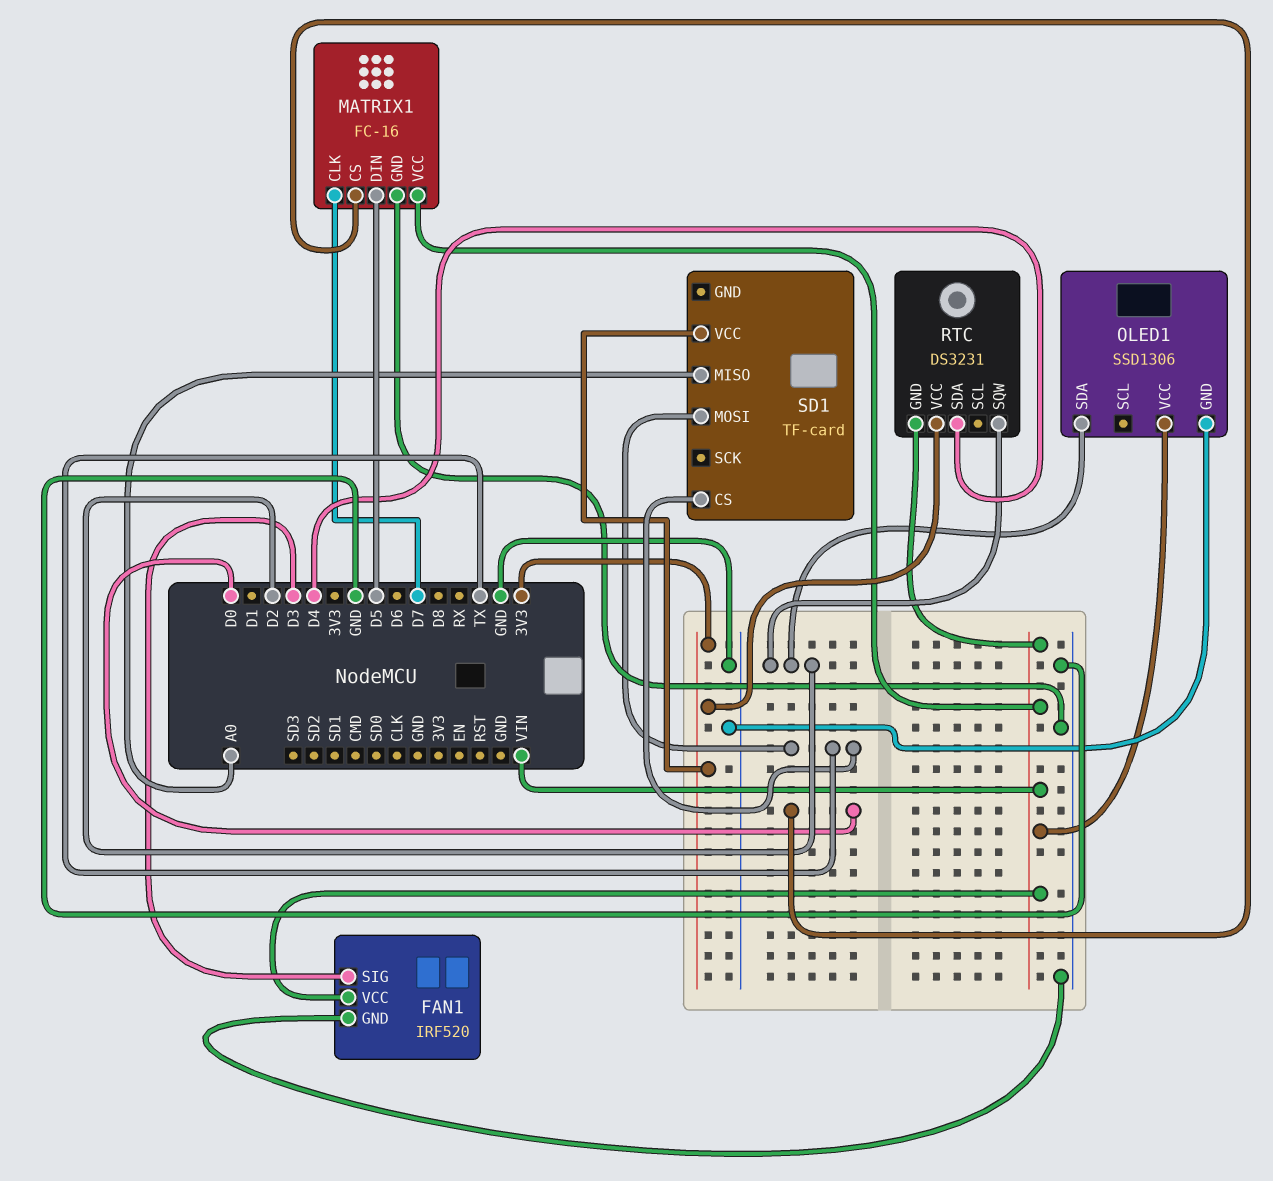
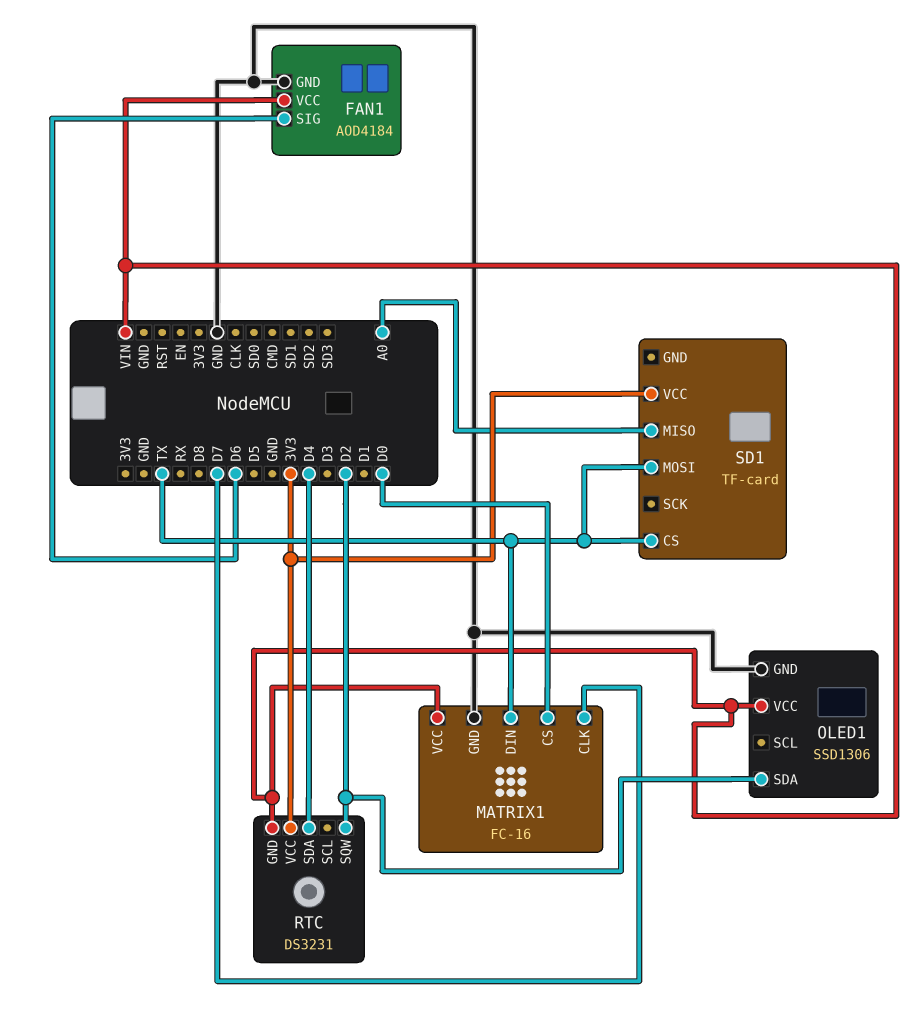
FAN1: IRF520 -> AOD4184
FAN1 pin SIG: D3 -> D6
MATRIX1 pin DIN: D5 -> TX

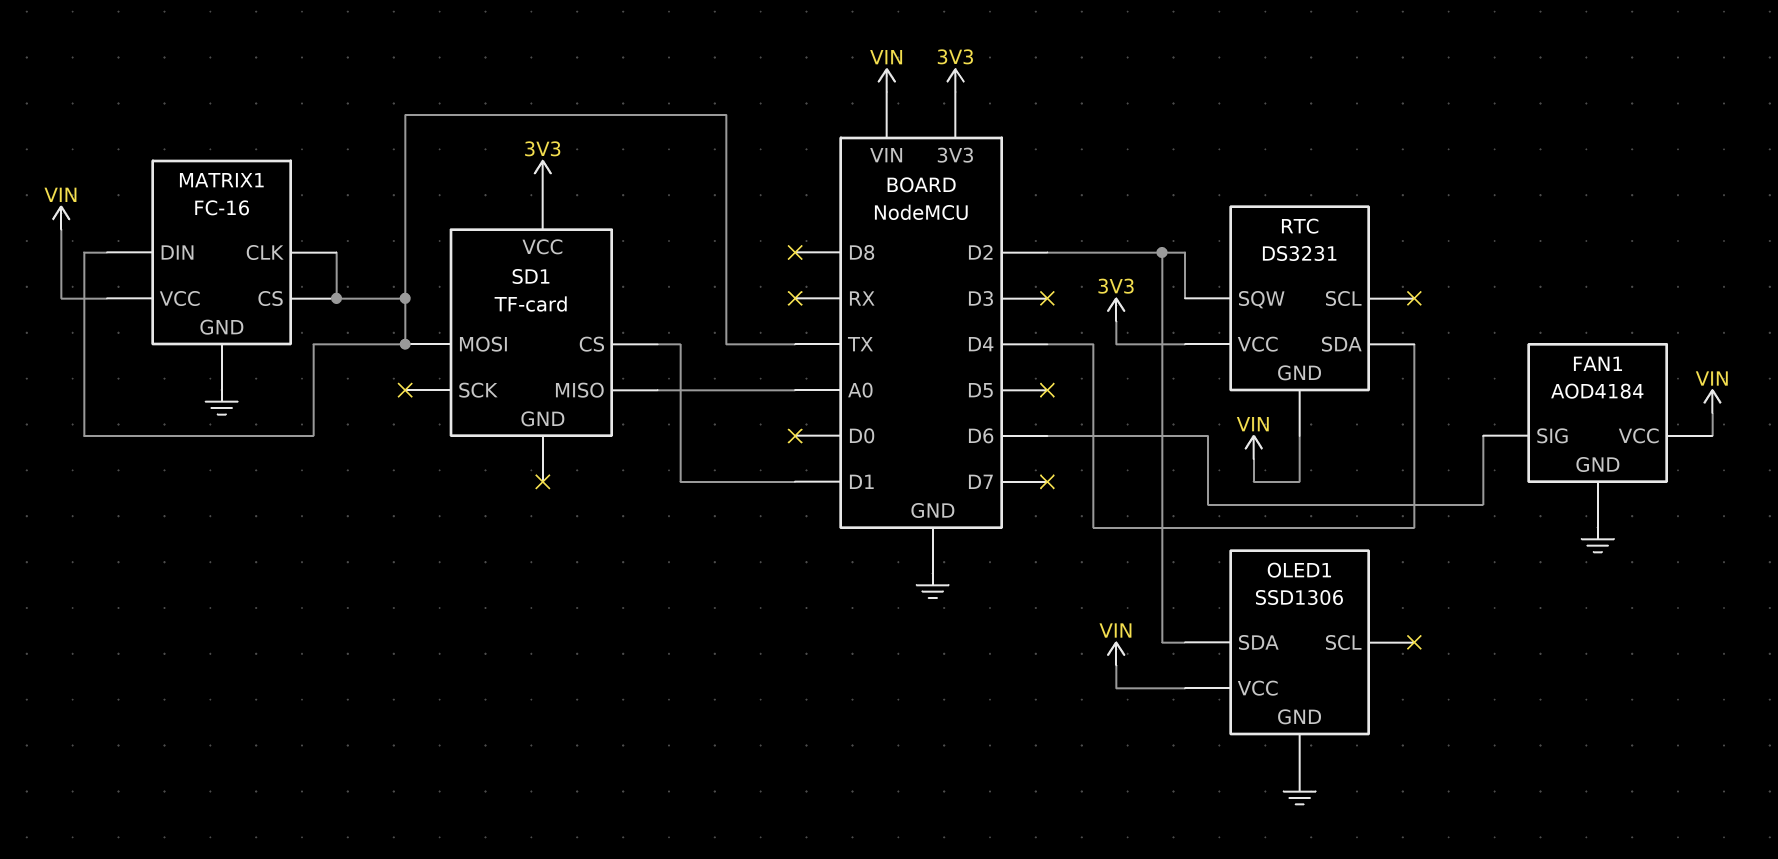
MATRIX1 pin CLK: D7 -> TX
MATRIX1 pin CS: D0 -> TX
SD1 pin CS: TX -> D1

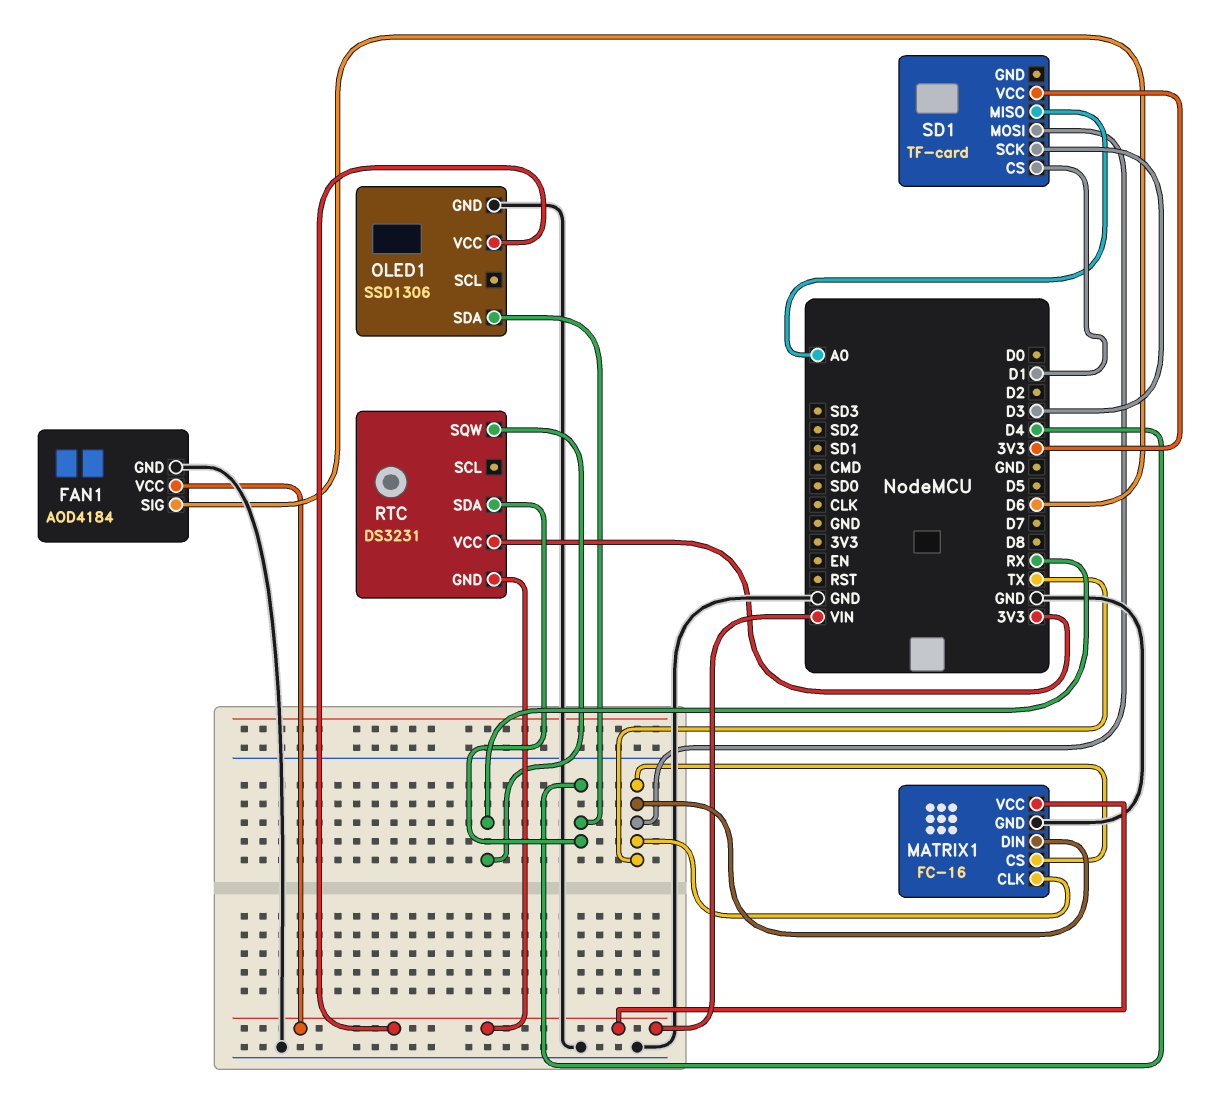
OLED1 pin SDA: D2 -> D4
RTC pin SQW: D2 -> RX
SD1 pin SCK: none -> D3

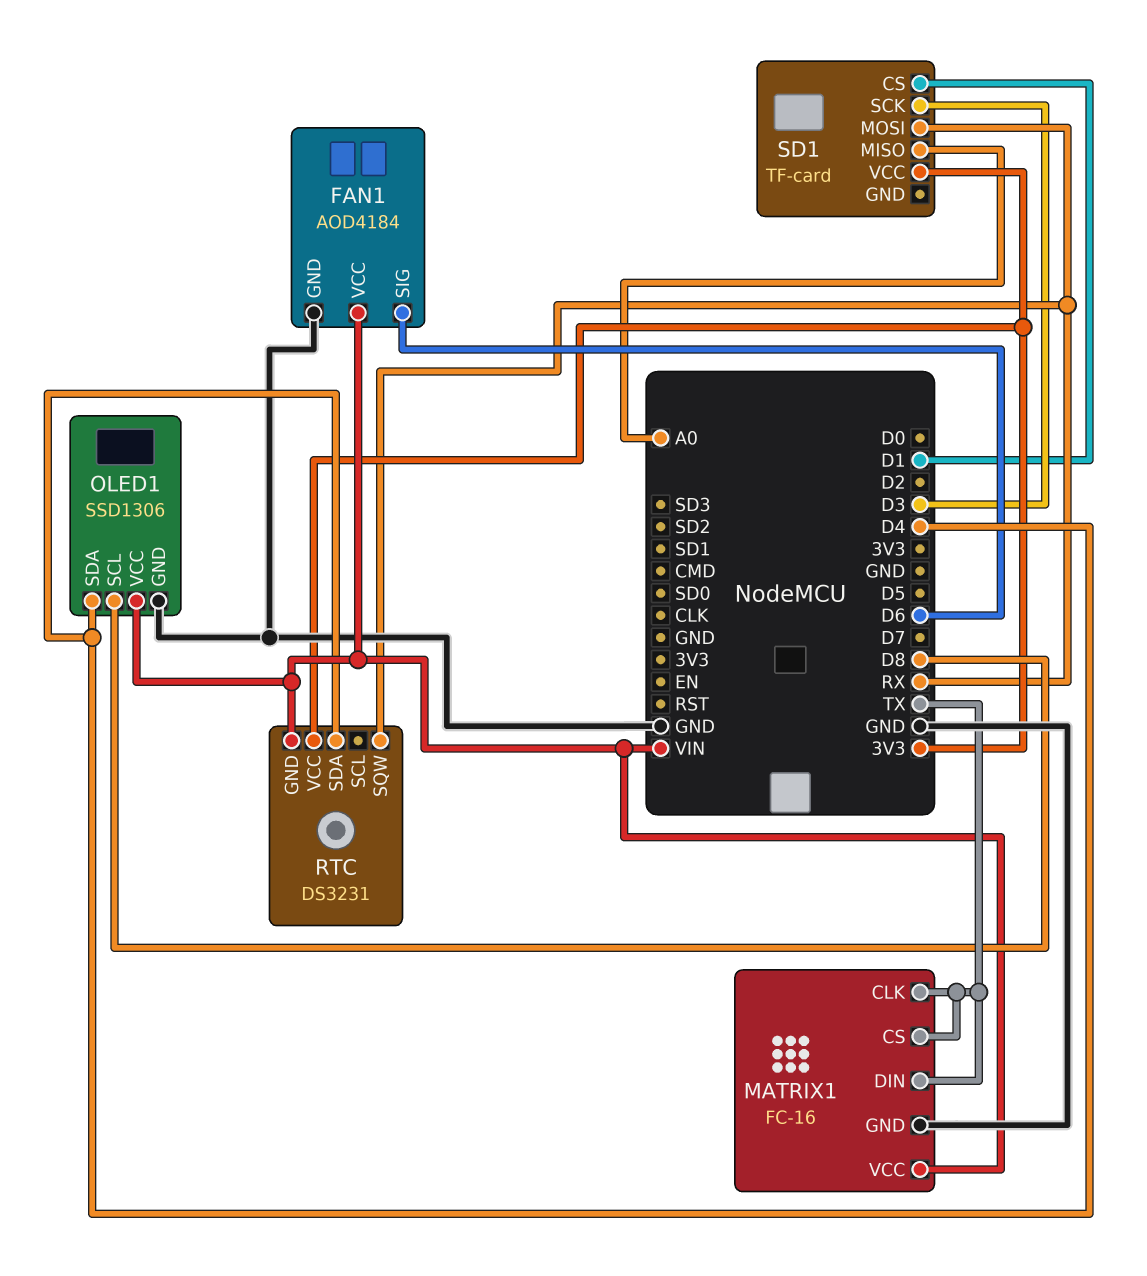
OLED1 pin SCL: none -> D8
SD1 pin MOSI: TX -> RX

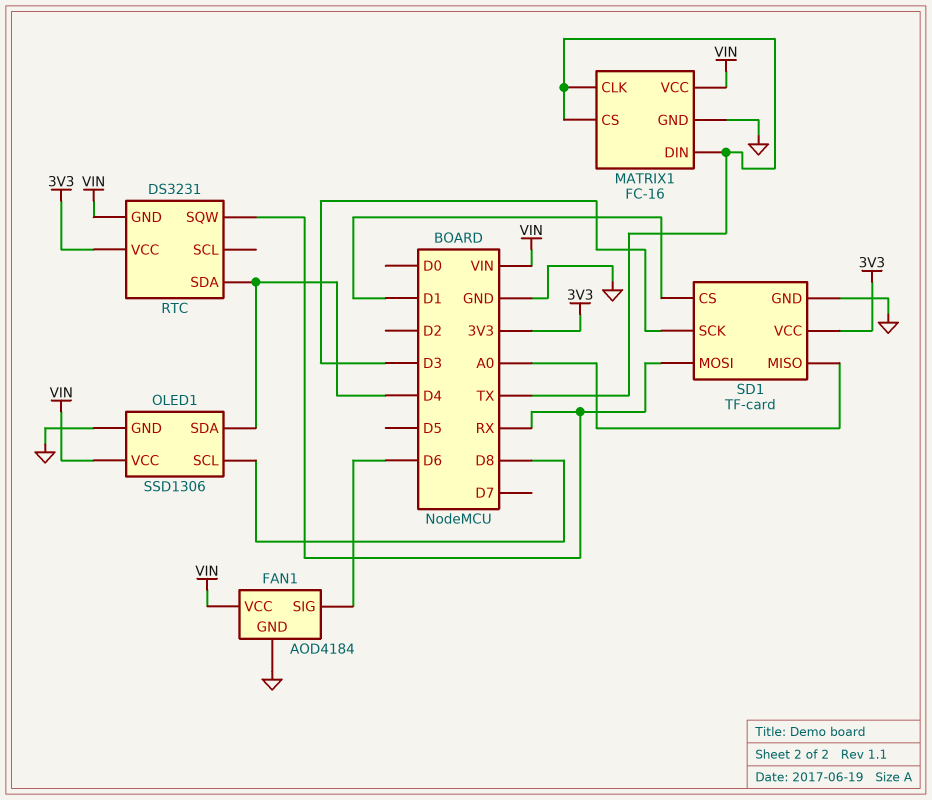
SD1 pin GND: none -> GND

